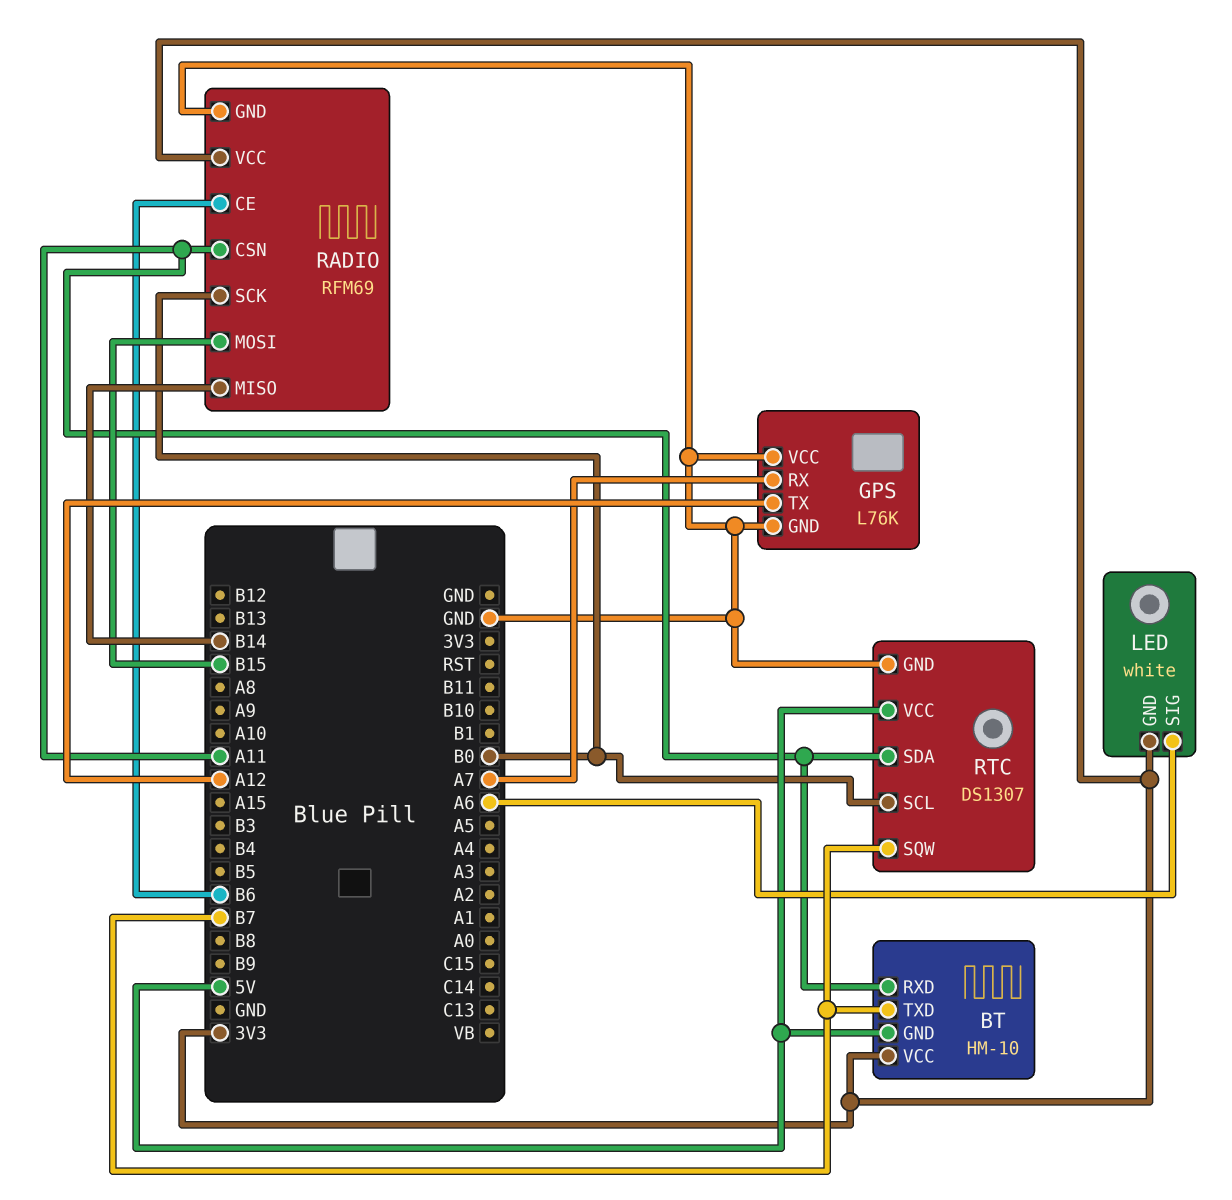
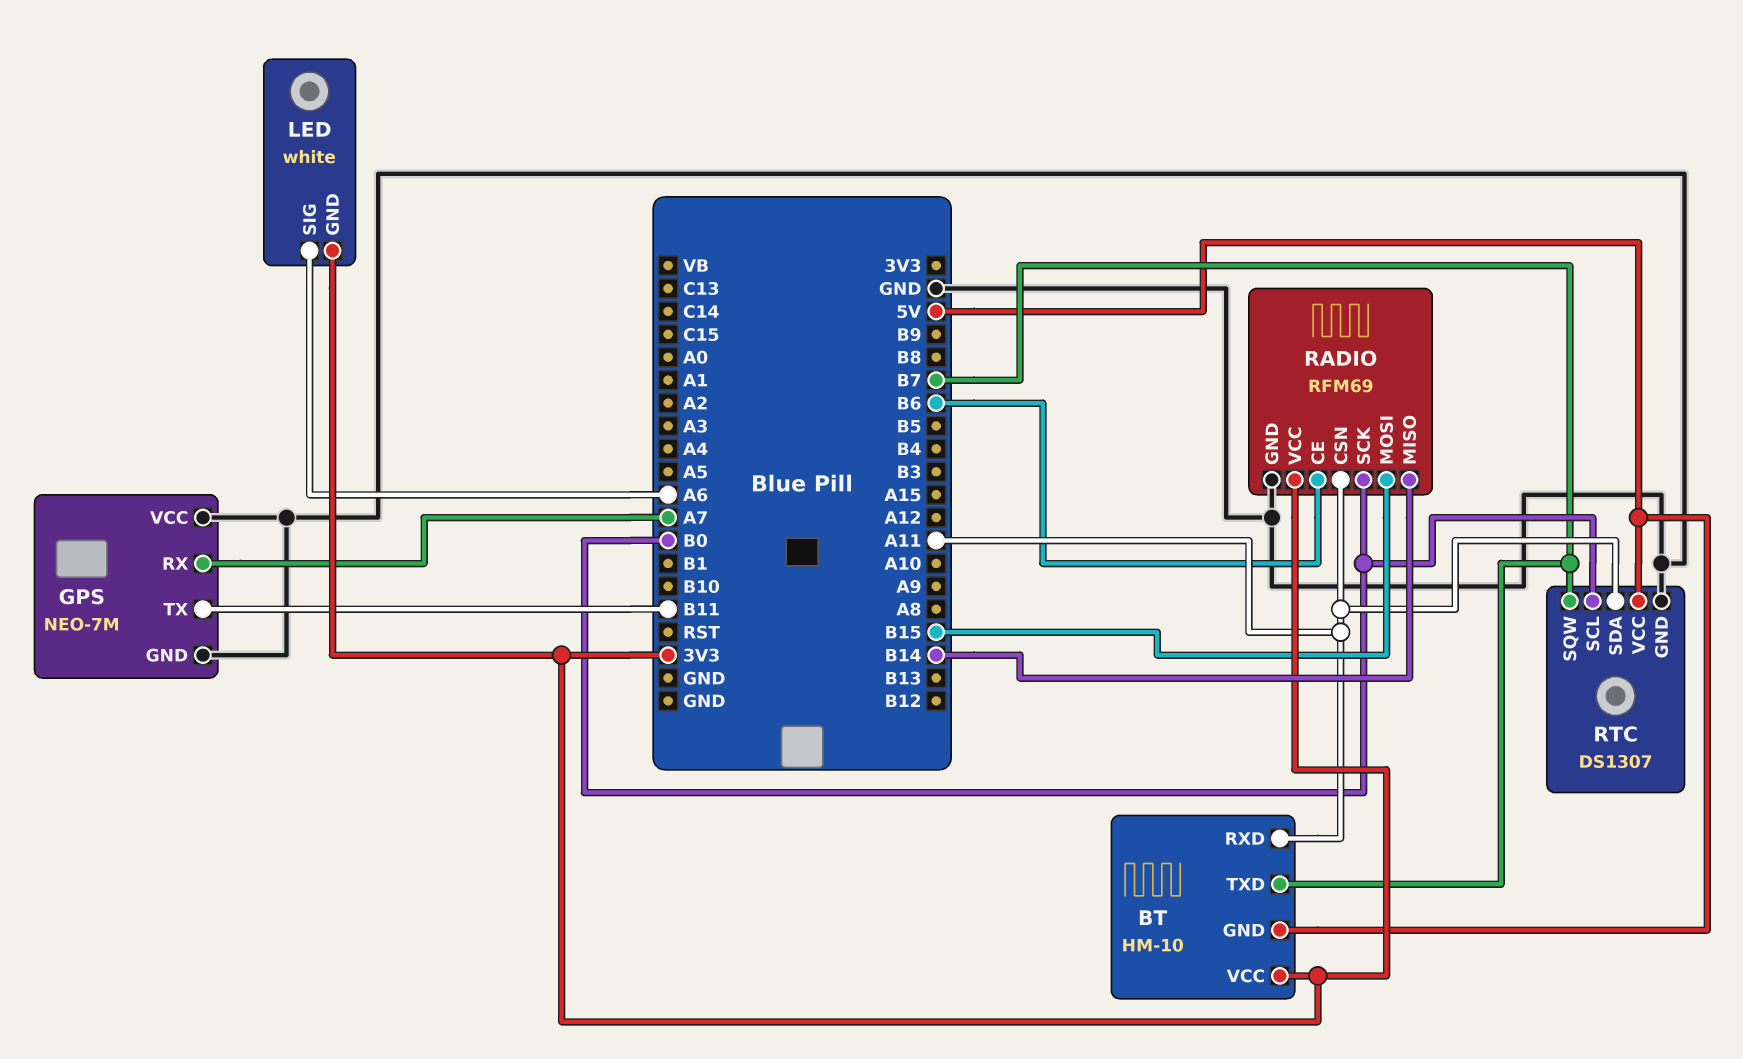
GPS: L76K -> NEO-7M
GPS pin TX: A12 -> B11

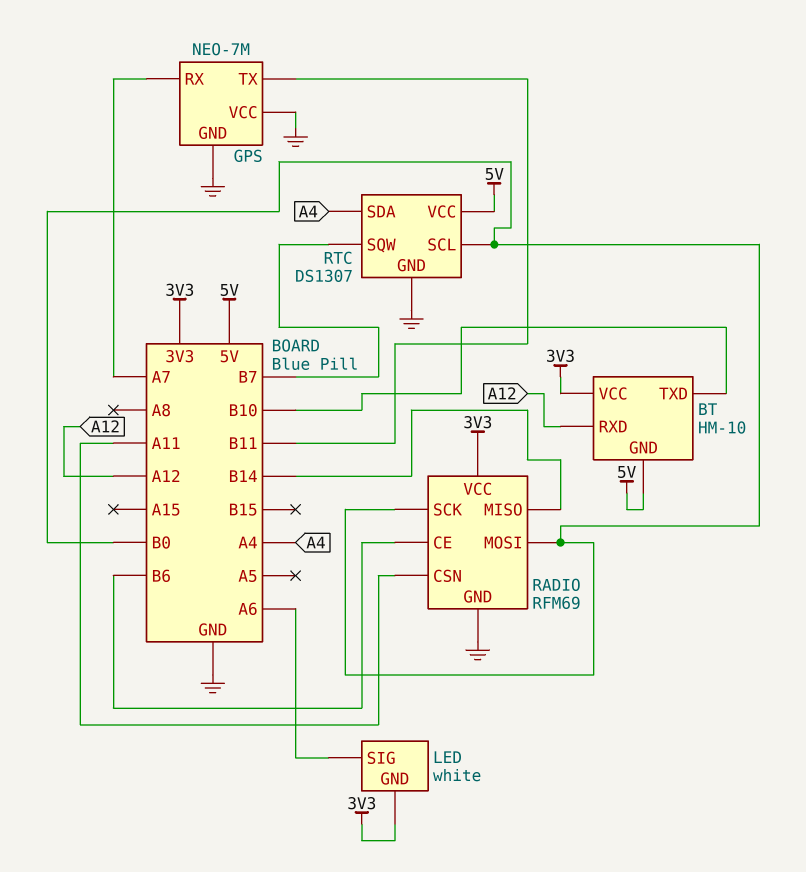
BT pin RXD: A11 -> A12
BT pin TXD: B7 -> B10
RADIO pin MOSI: B15 -> B0
RTC pin SDA: A11 -> A4

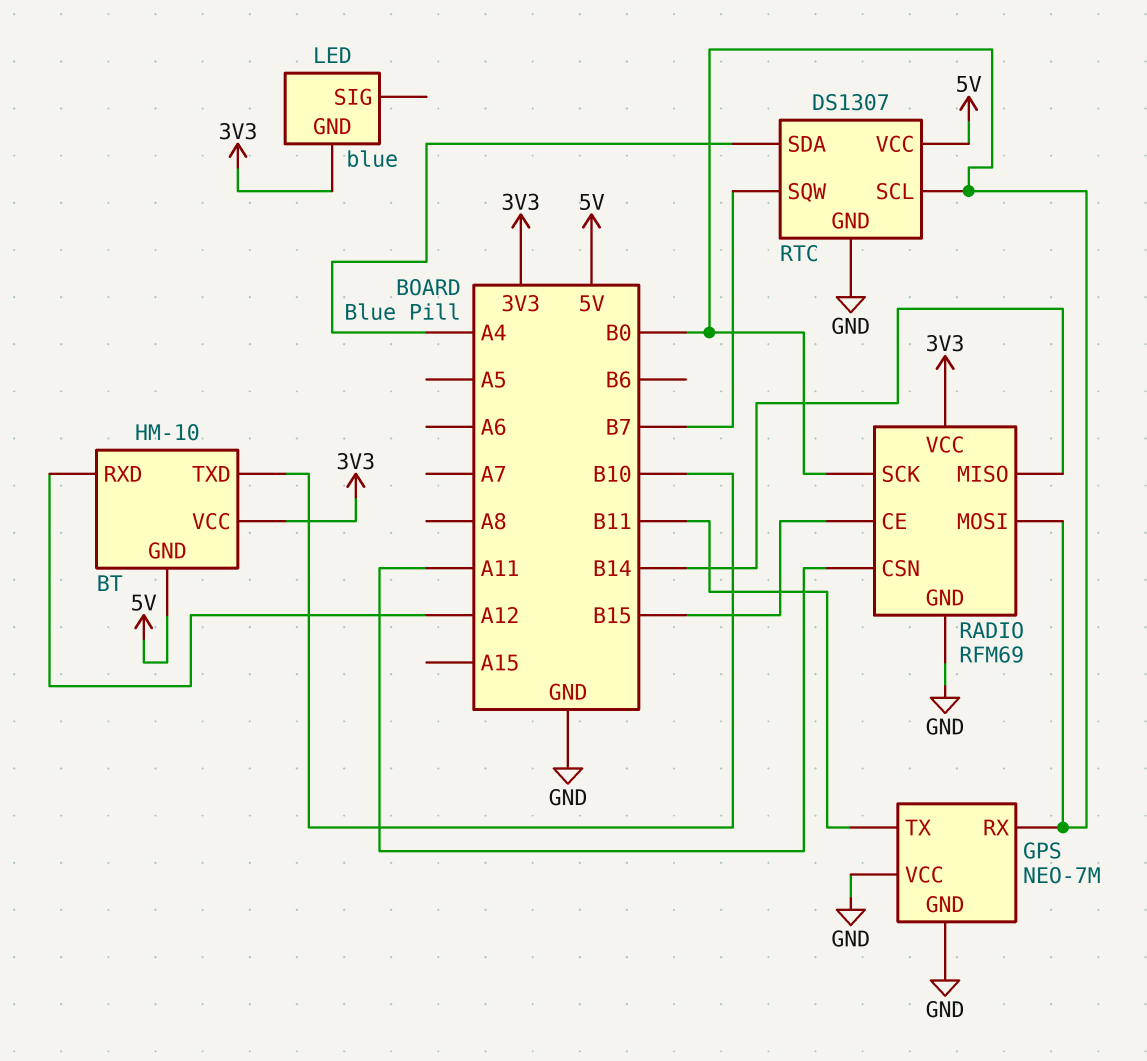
GPS pin RX: A7 -> B0
LED: white -> blue
LED pin SIG: A6 -> none
RADIO pin CE: B6 -> B15

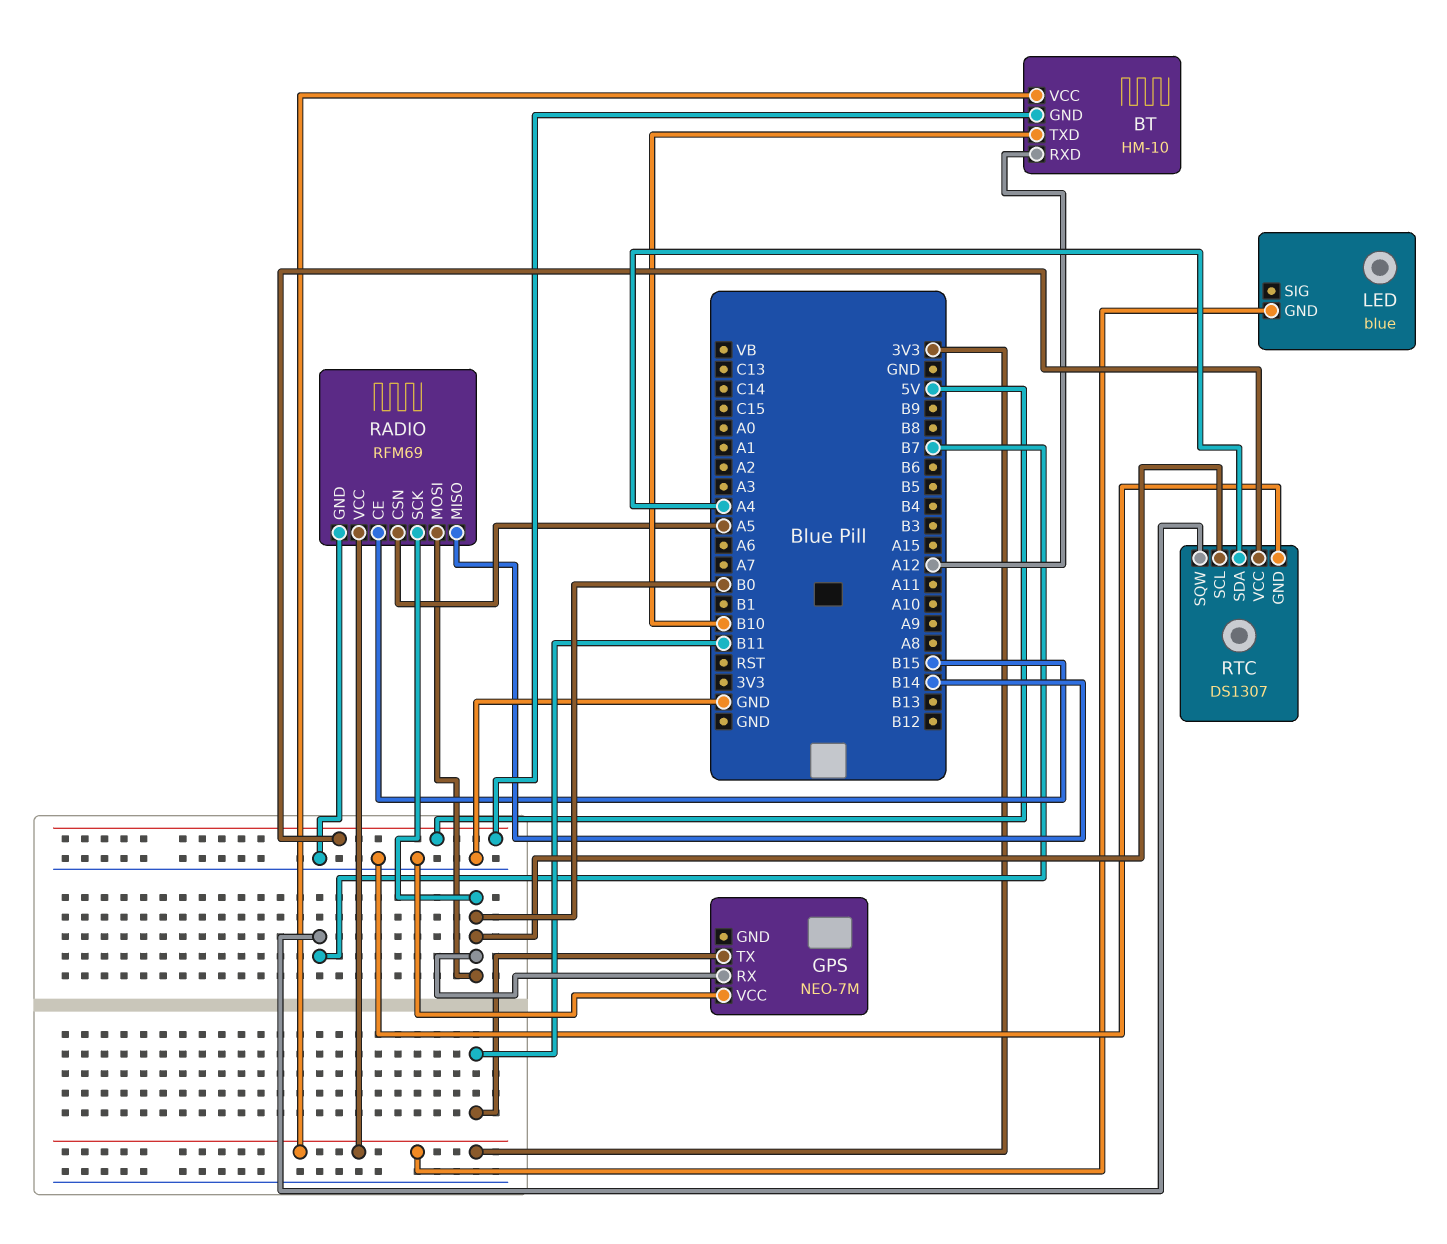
GPS pin GND: GND -> none
RADIO pin CSN: A11 -> A5

